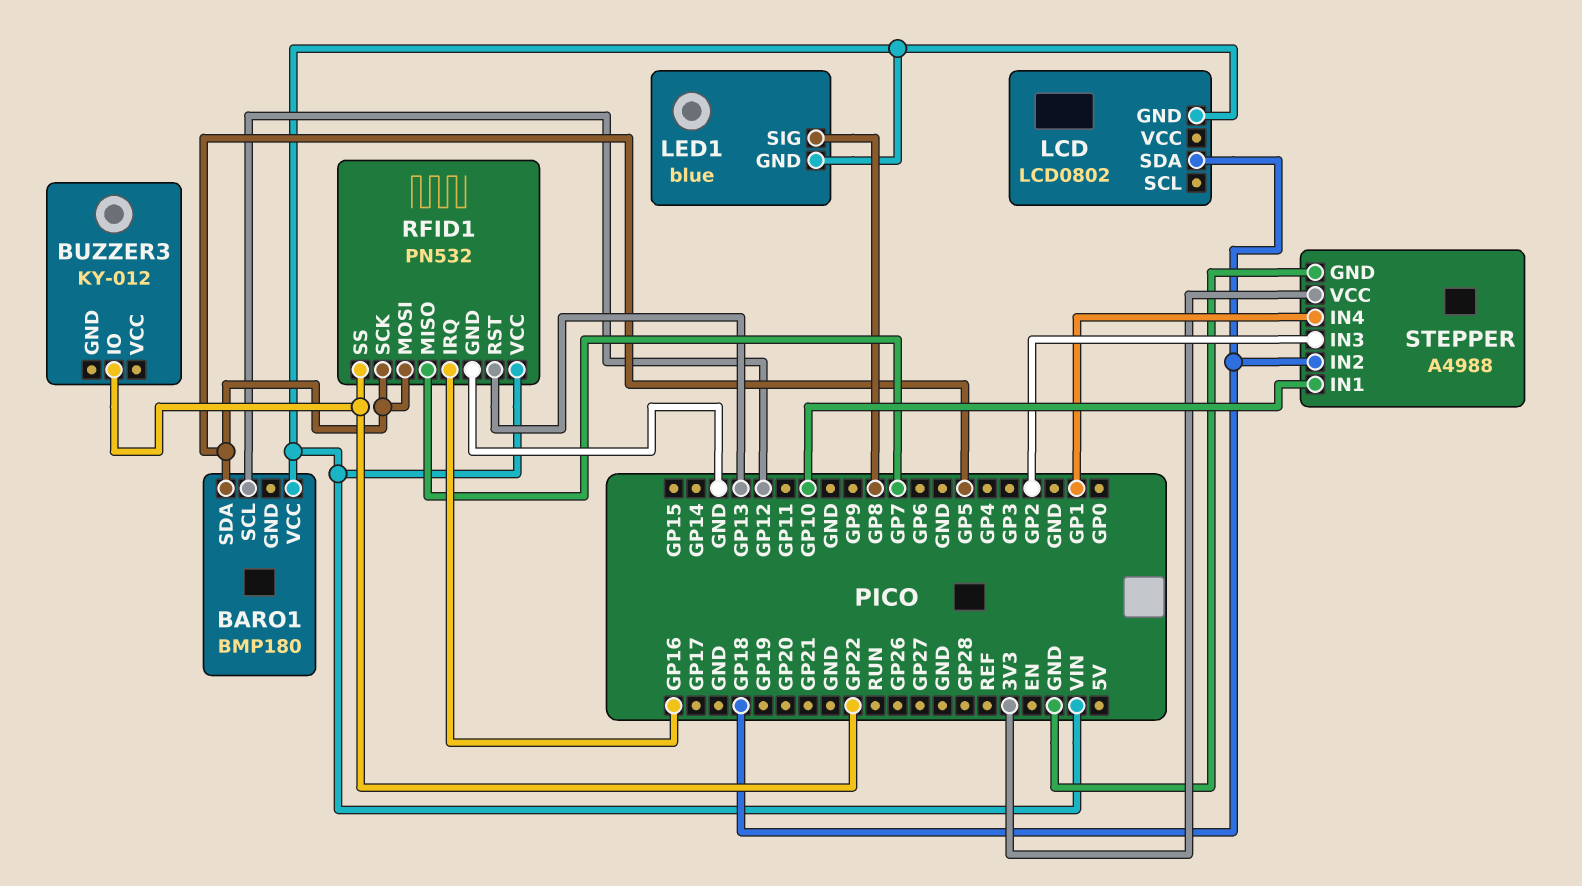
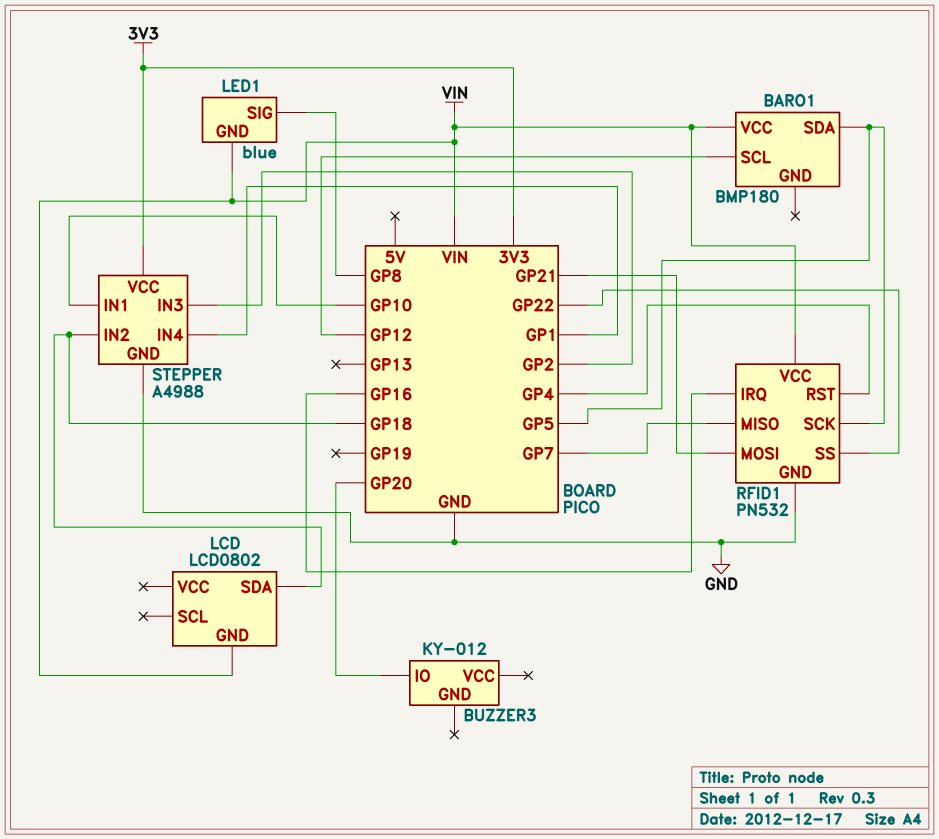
BUZZER3 pin IO: GP22 -> GP20
RFID1 pin MOSI: GP5 -> GP21
RFID1 pin RST: GP13 -> GP4

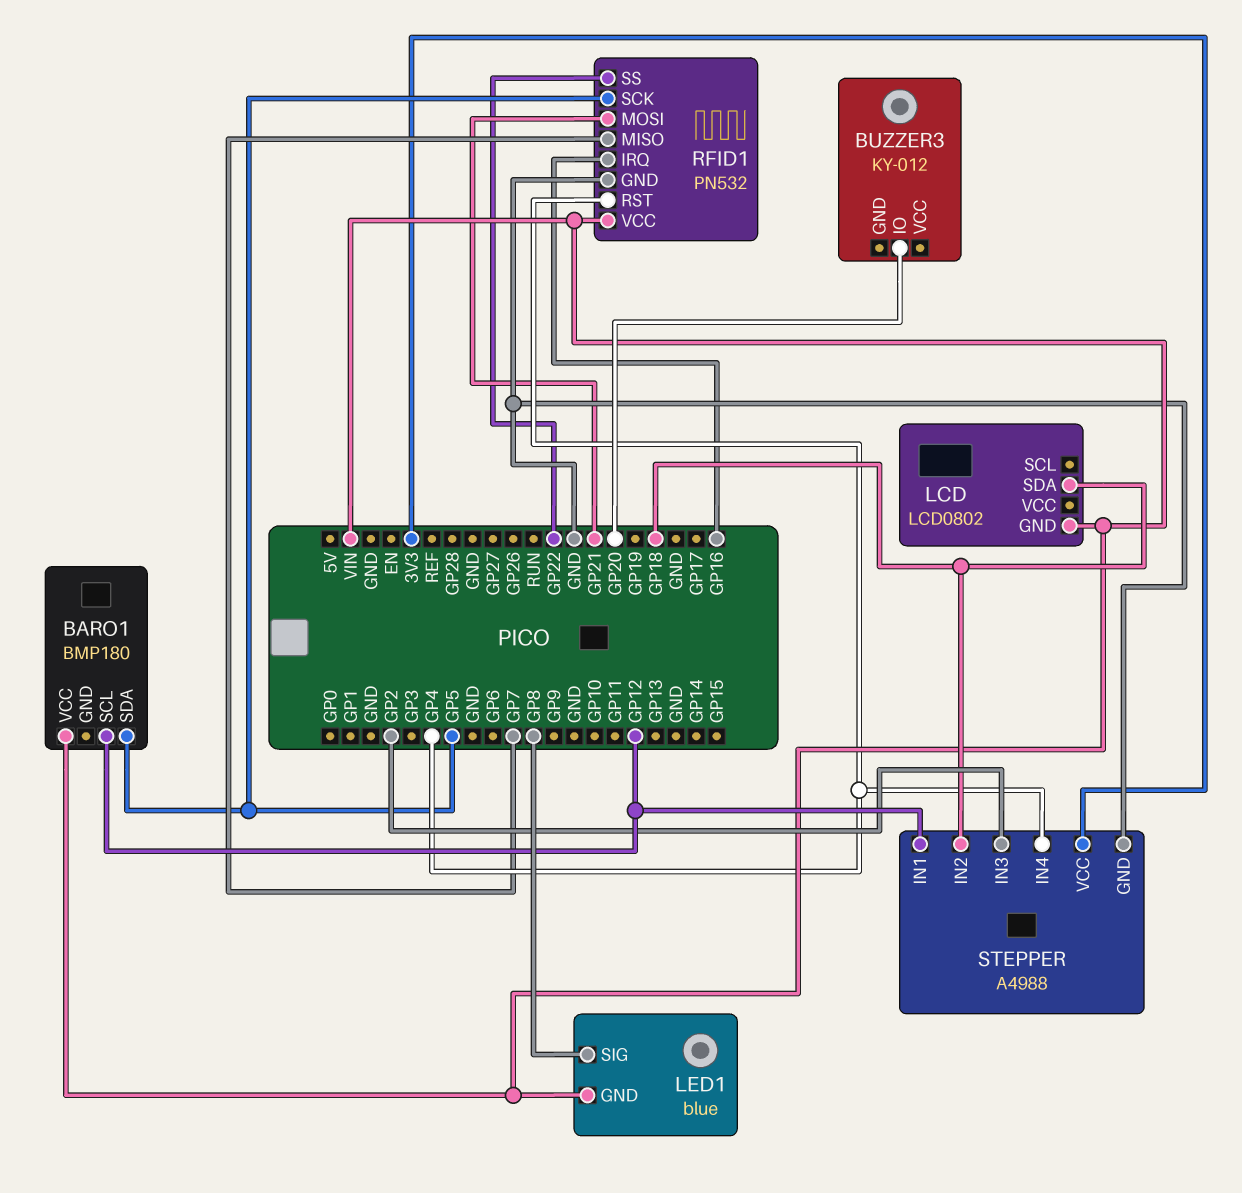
STEPPER pin IN1: GP10 -> GP12
STEPPER pin IN4: GP1 -> GP4

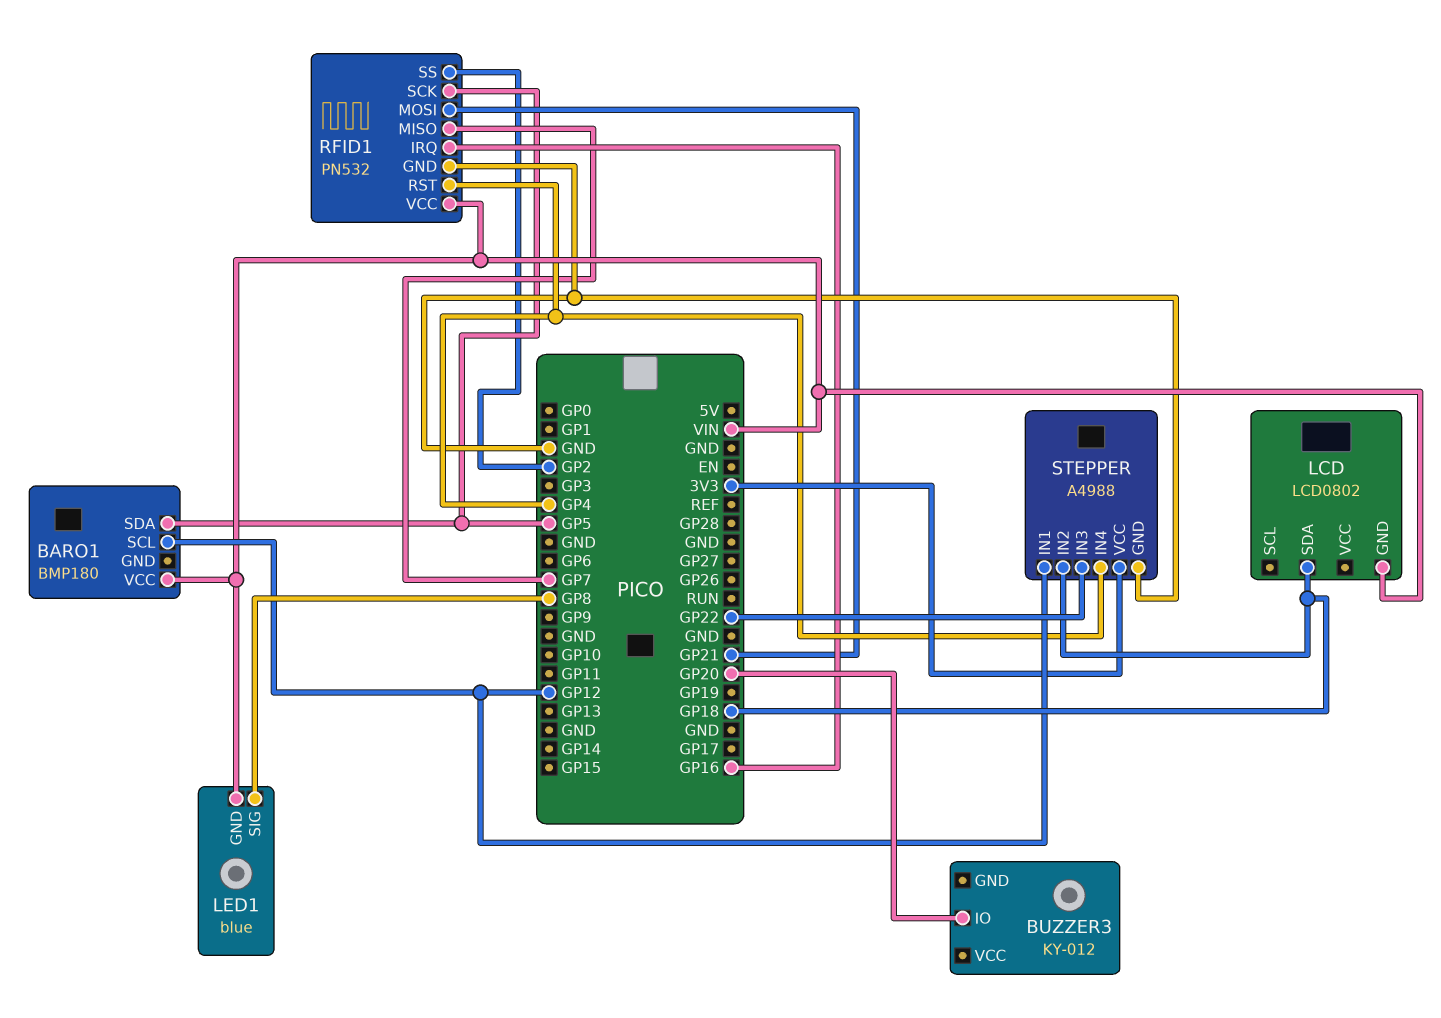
RFID1 pin SS: GP22 -> GP2
STEPPER pin IN3: GP2 -> GP22

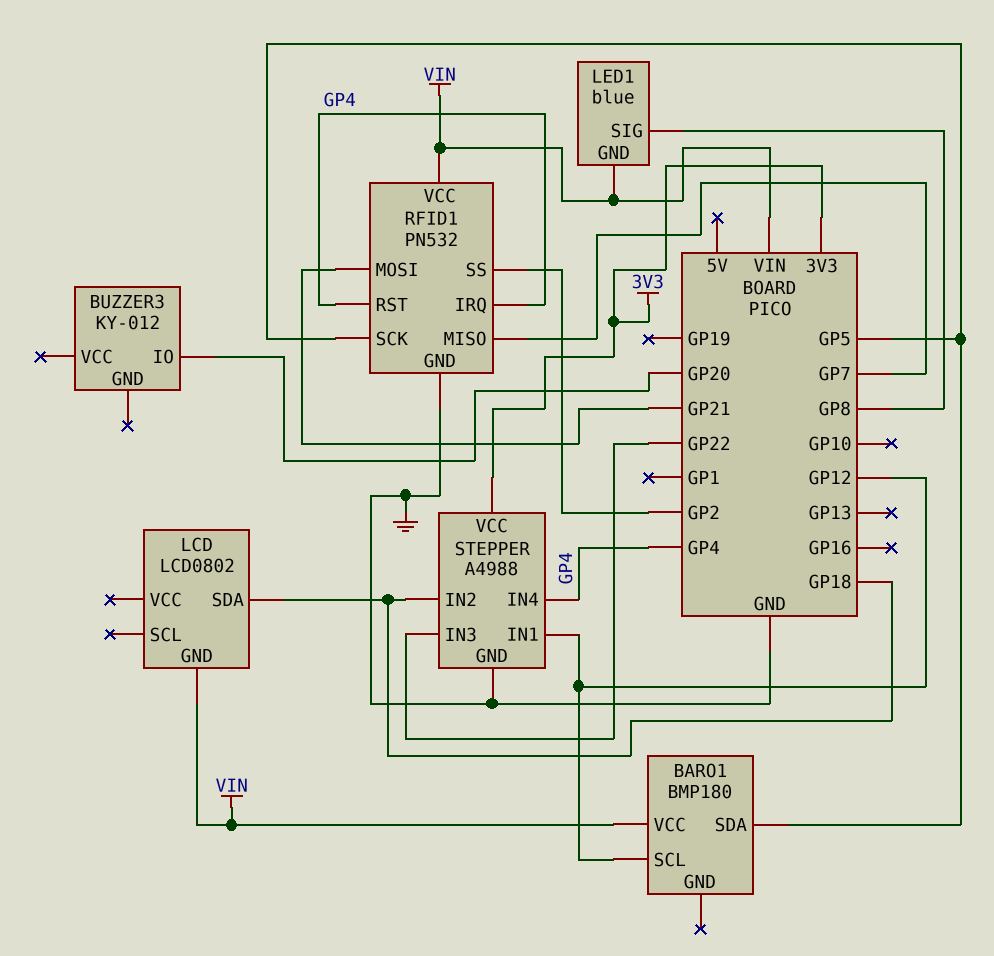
RFID1 pin IRQ: GP16 -> GP4

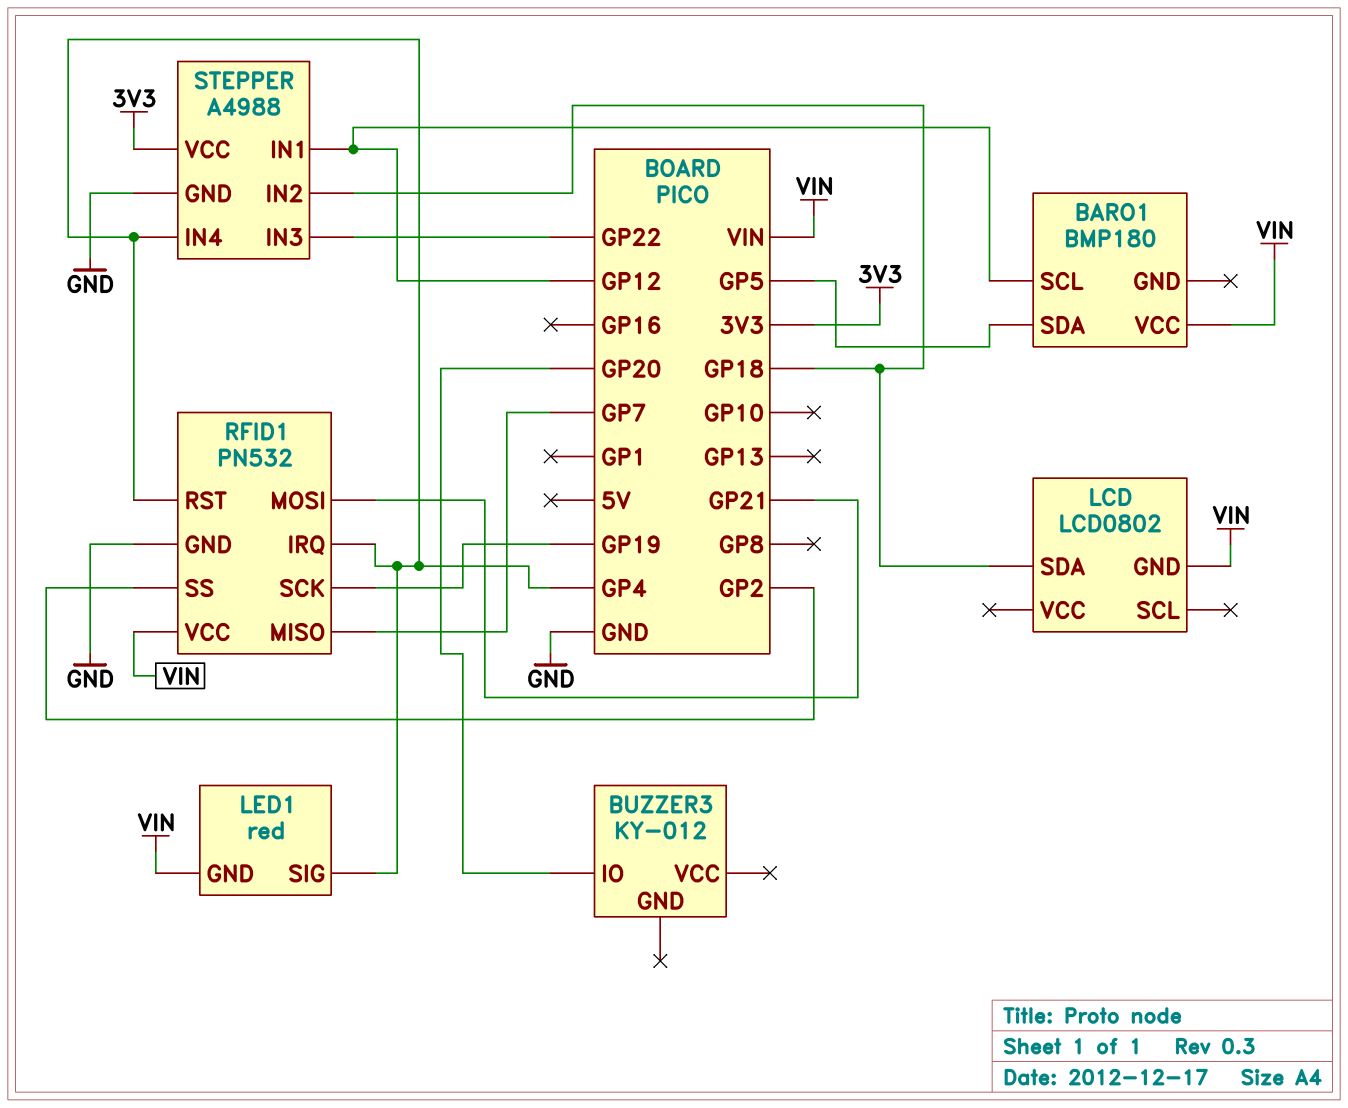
LED1: blue -> red
LED1 pin SIG: GP8 -> GP4
RFID1 pin SCK: GP5 -> GP19

